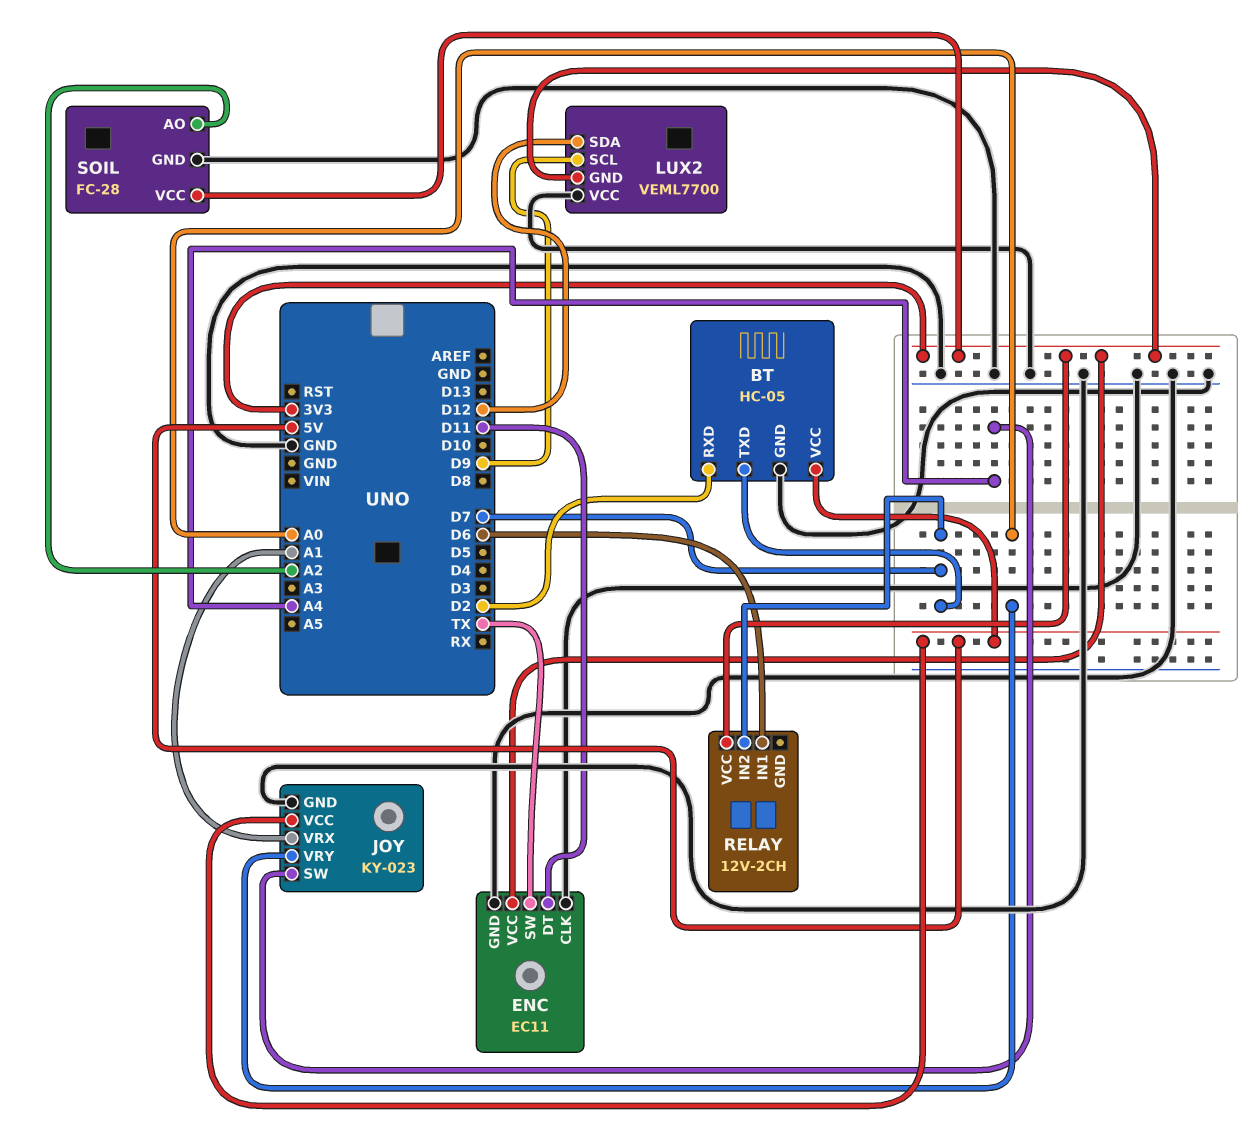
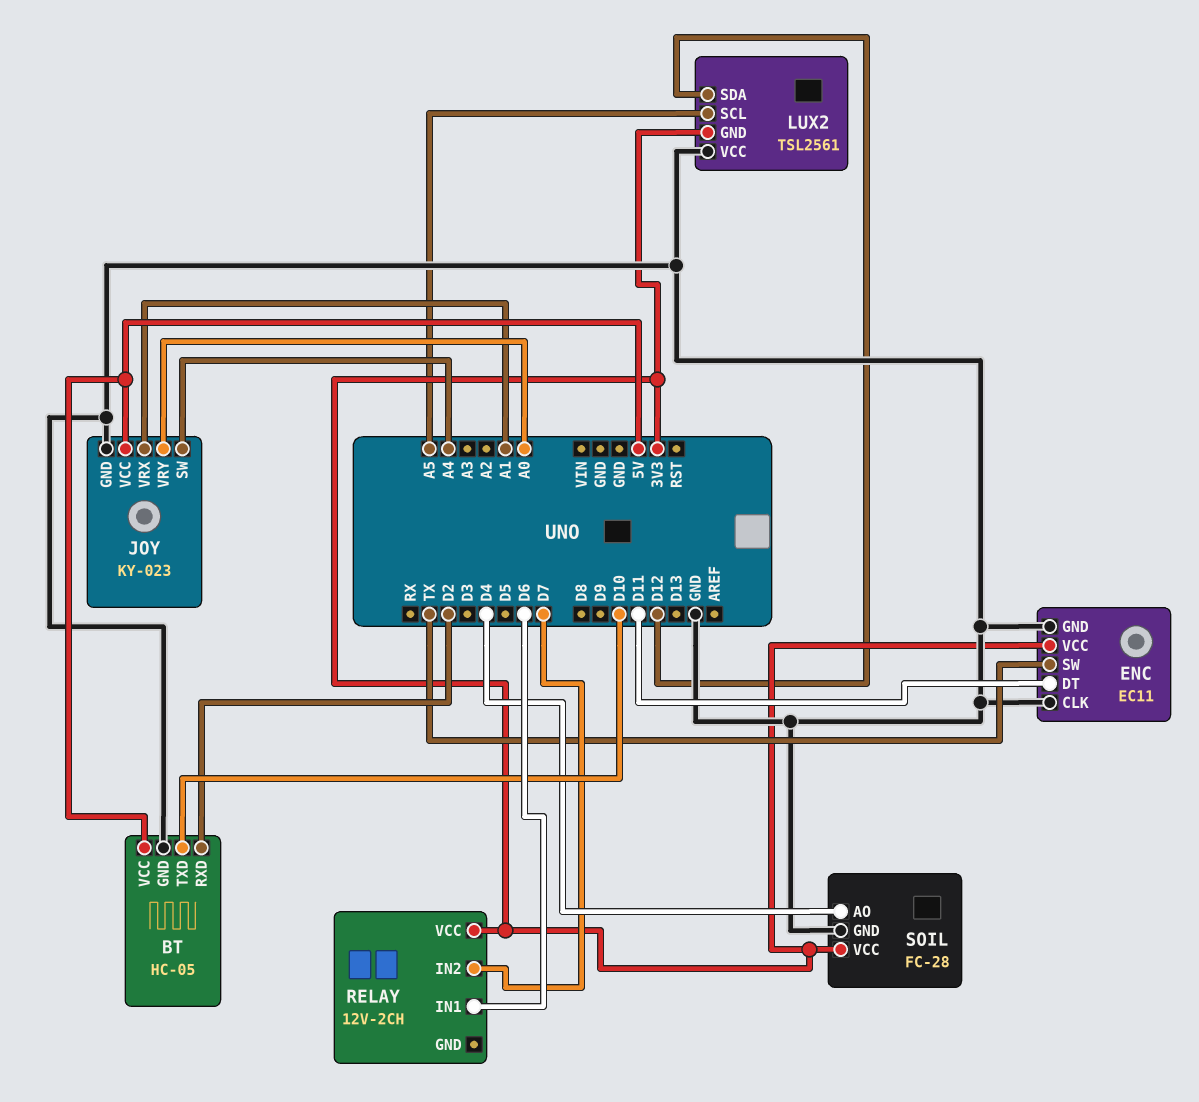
BT pin TXD: D7 -> D10
LUX2: VEML7700 -> TSL2561
LUX2 pin SCL: D9 -> A5
SOIL pin AO: A2 -> D4

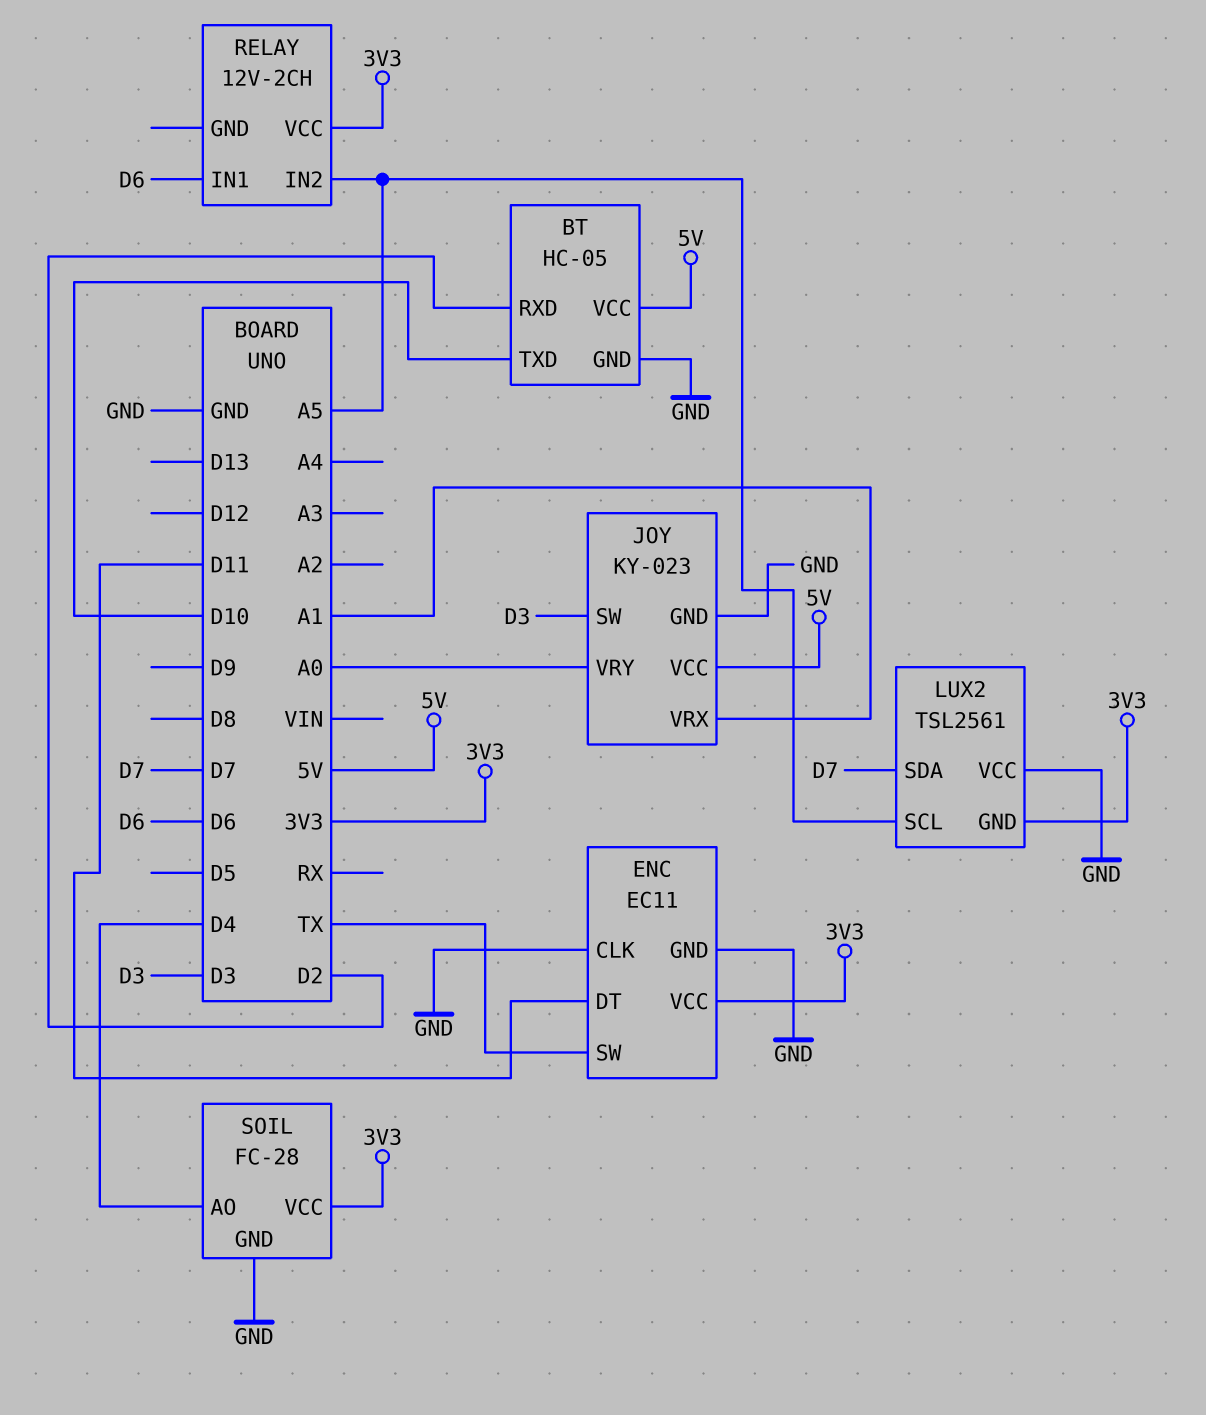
JOY pin SW: A4 -> D3
LUX2 pin SDA: D12 -> D7
RELAY pin IN2: D7 -> A5

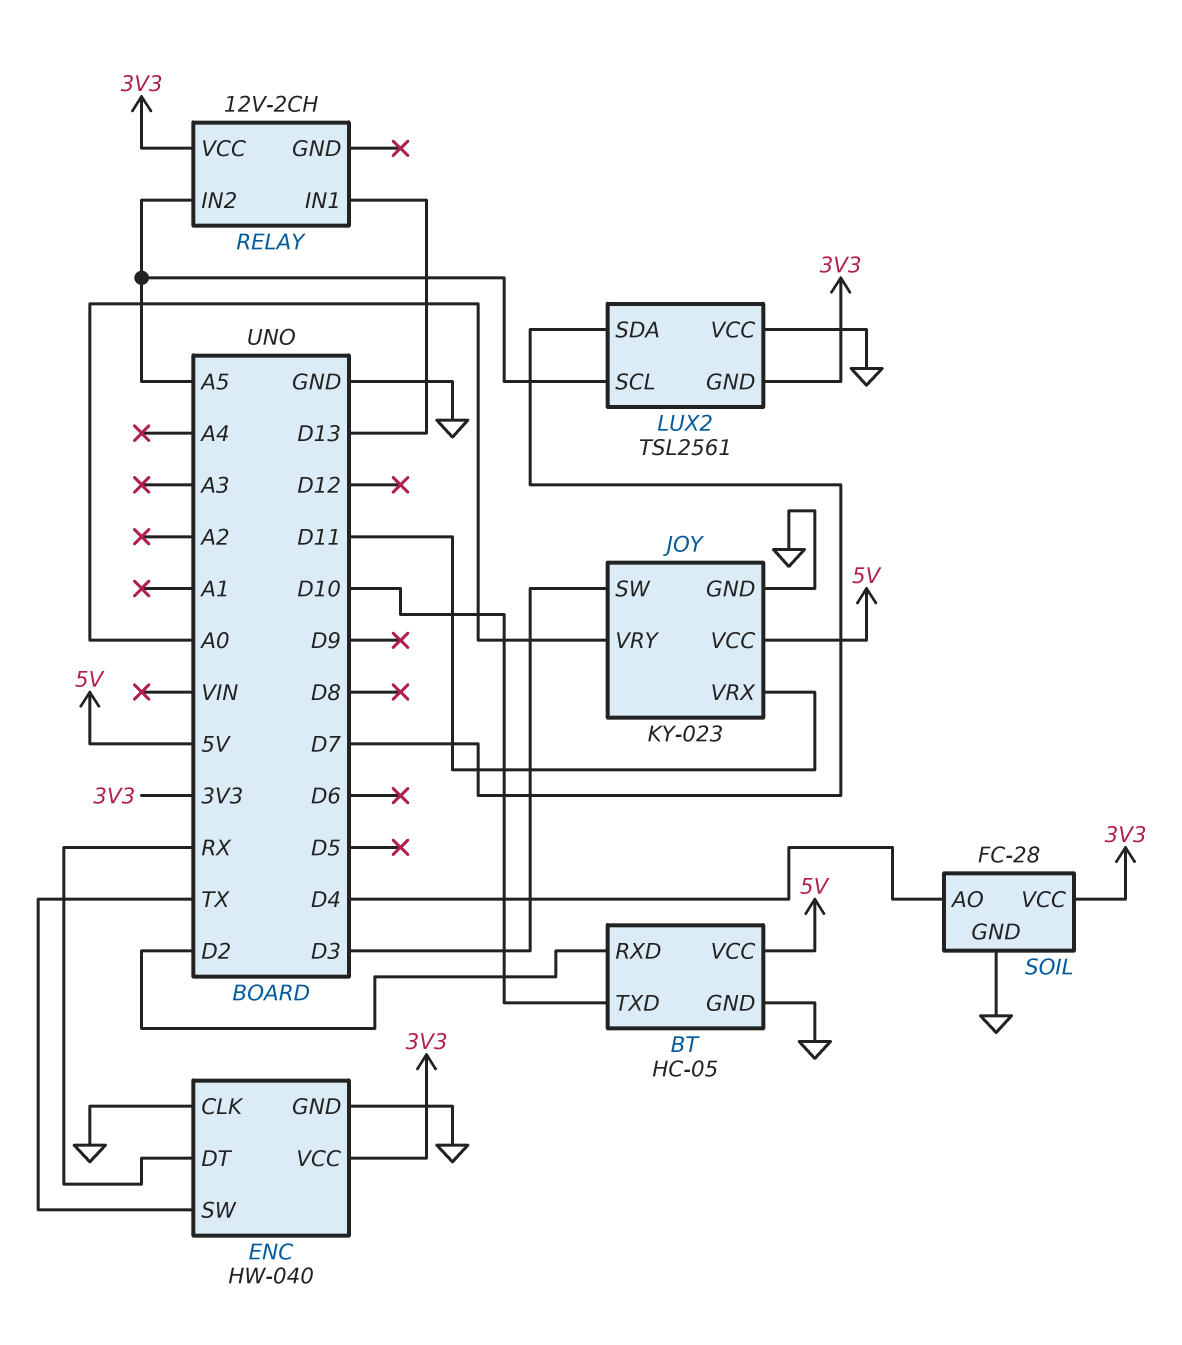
ENC: EC11 -> HW-040
ENC pin DT: D11 -> RX
JOY pin VRX: A1 -> D11
RELAY pin IN1: D6 -> D13

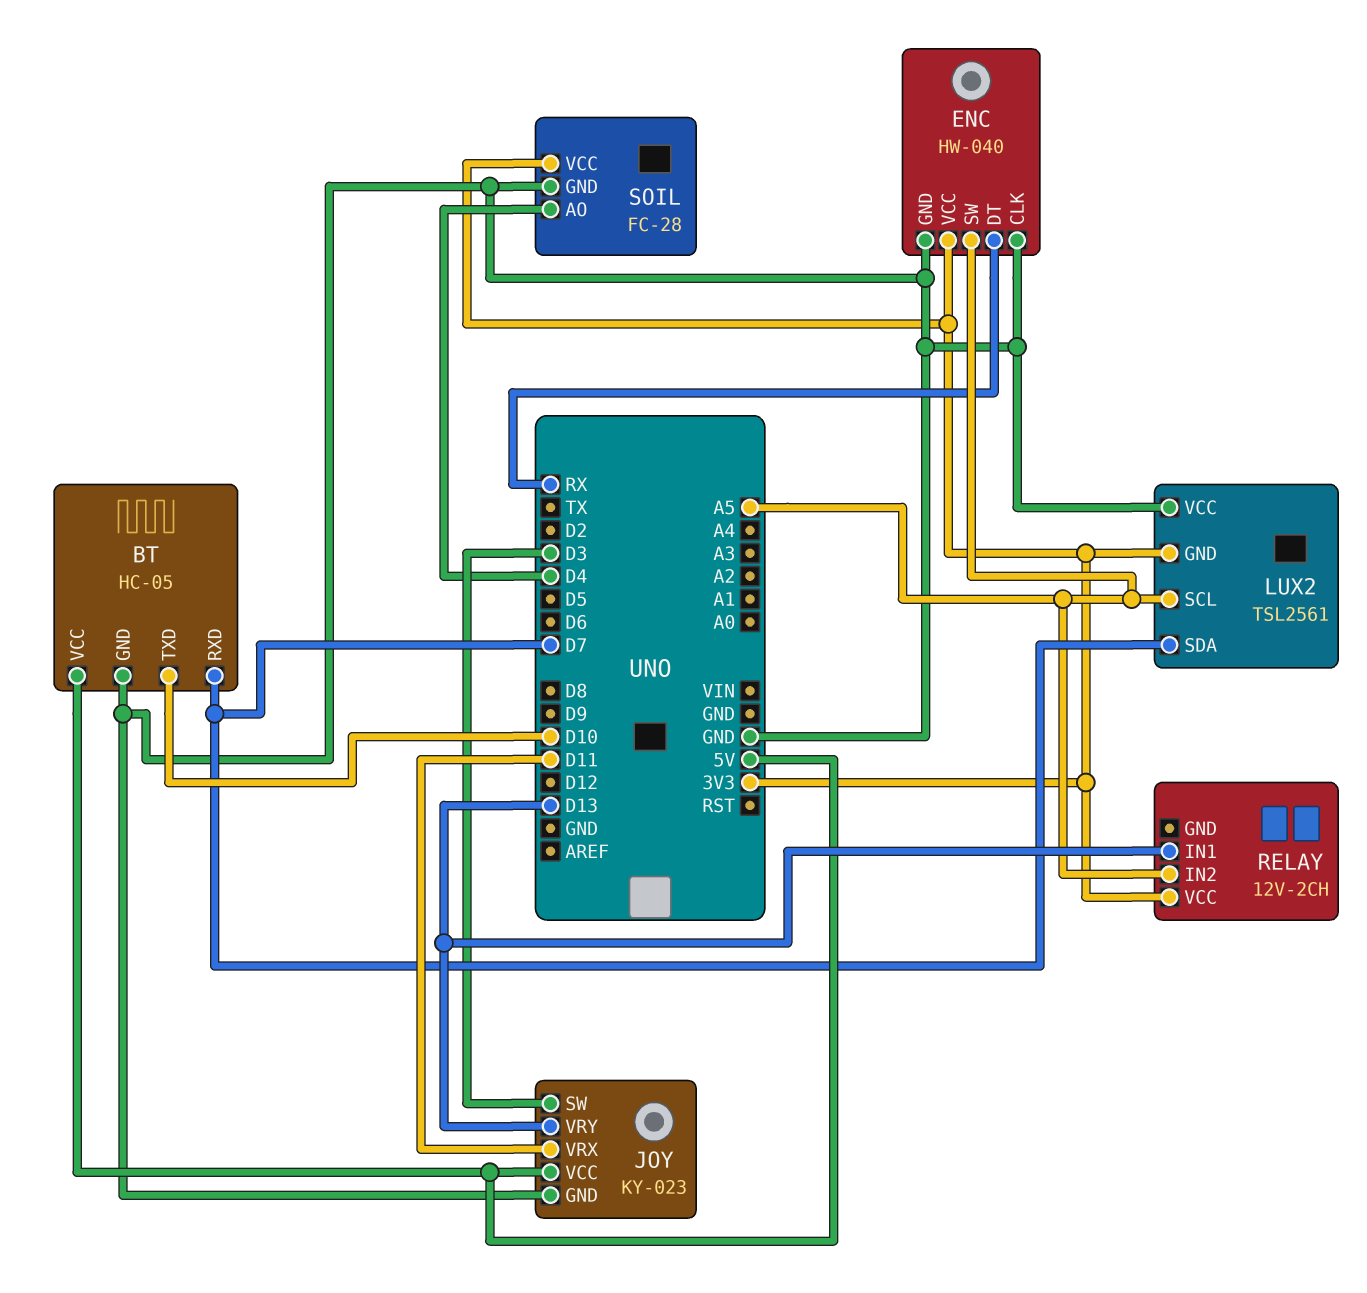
BT pin RXD: D2 -> D7
ENC pin SW: TX -> A5
JOY pin VRY: A0 -> D13

